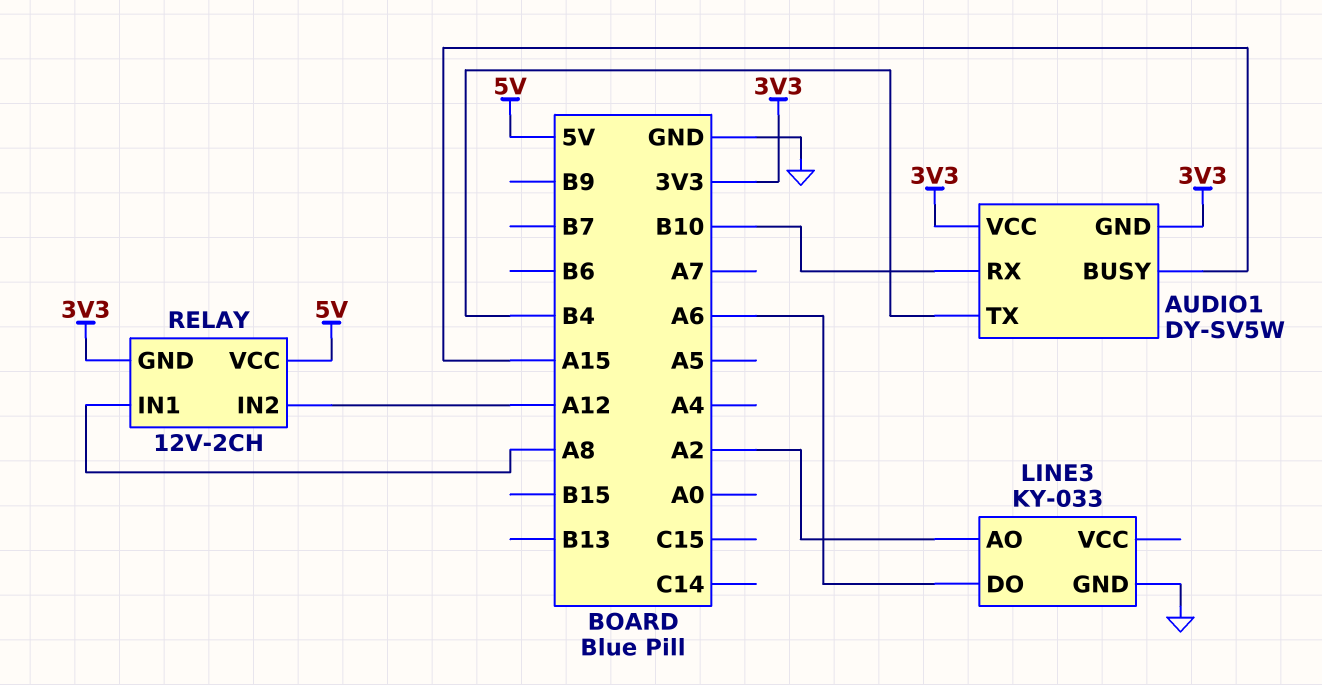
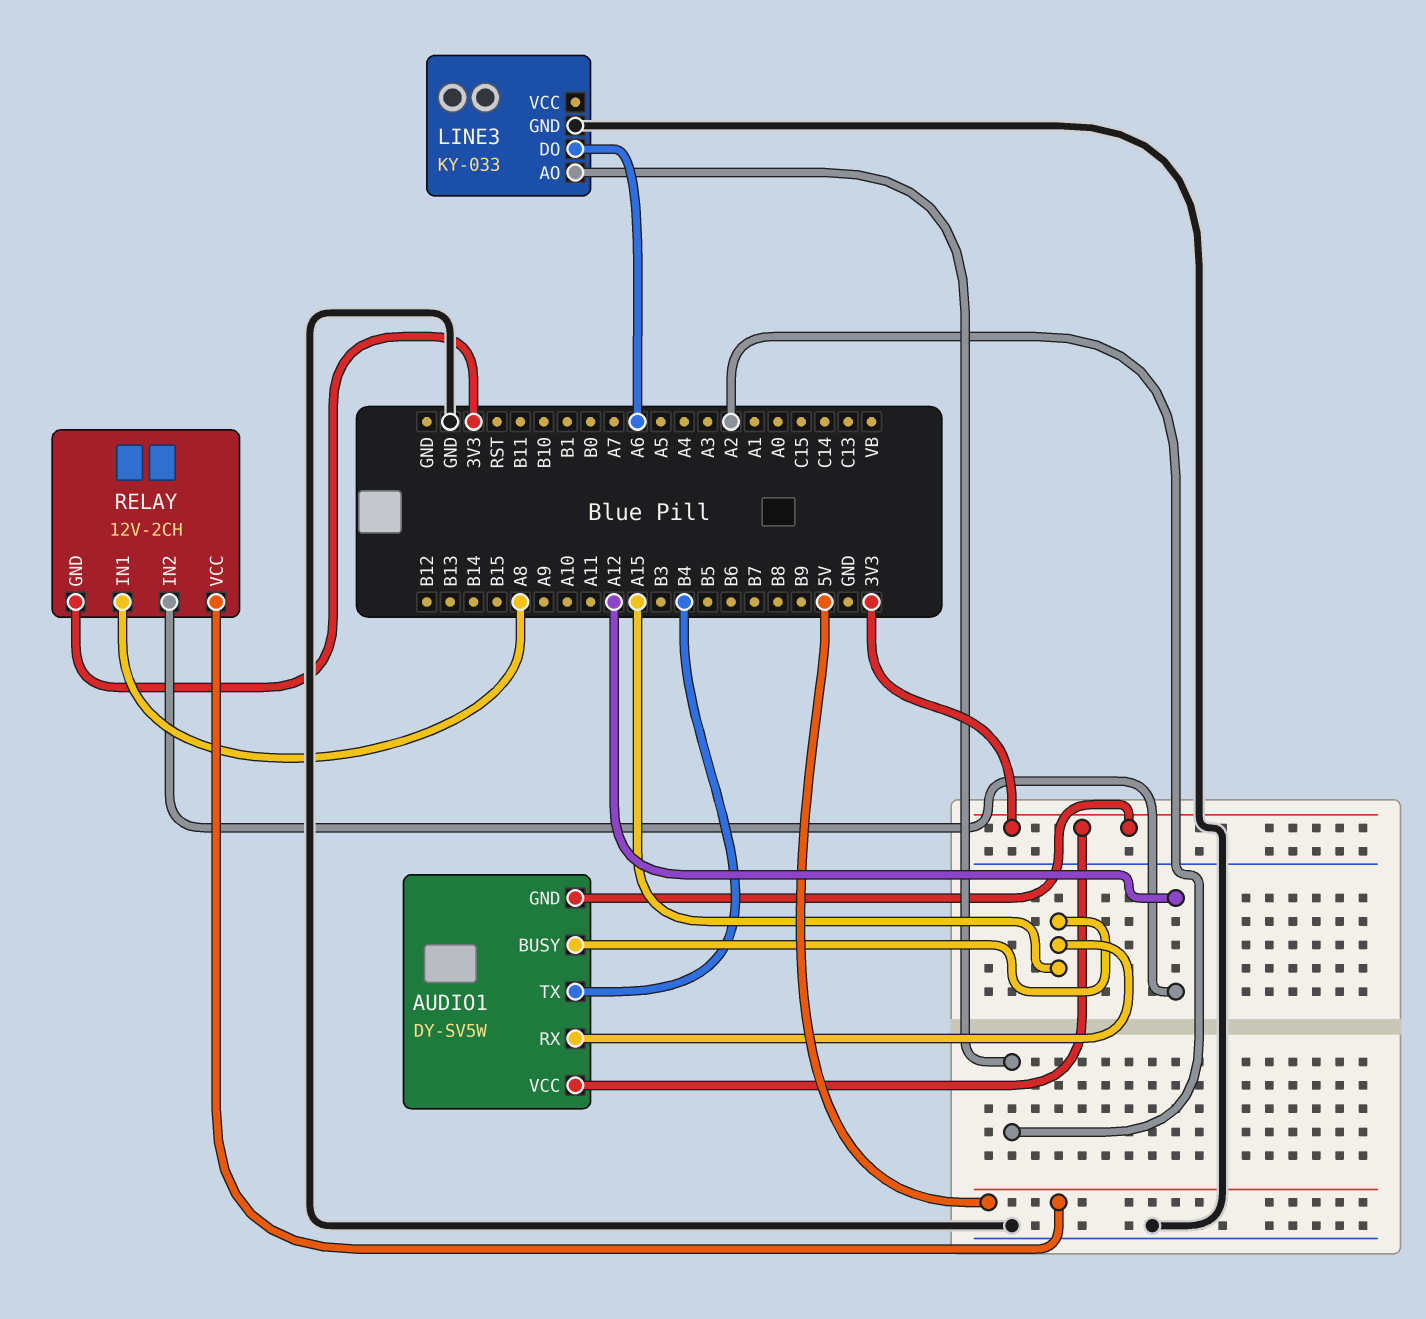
AUDIO1 pin RX: B10 -> A15

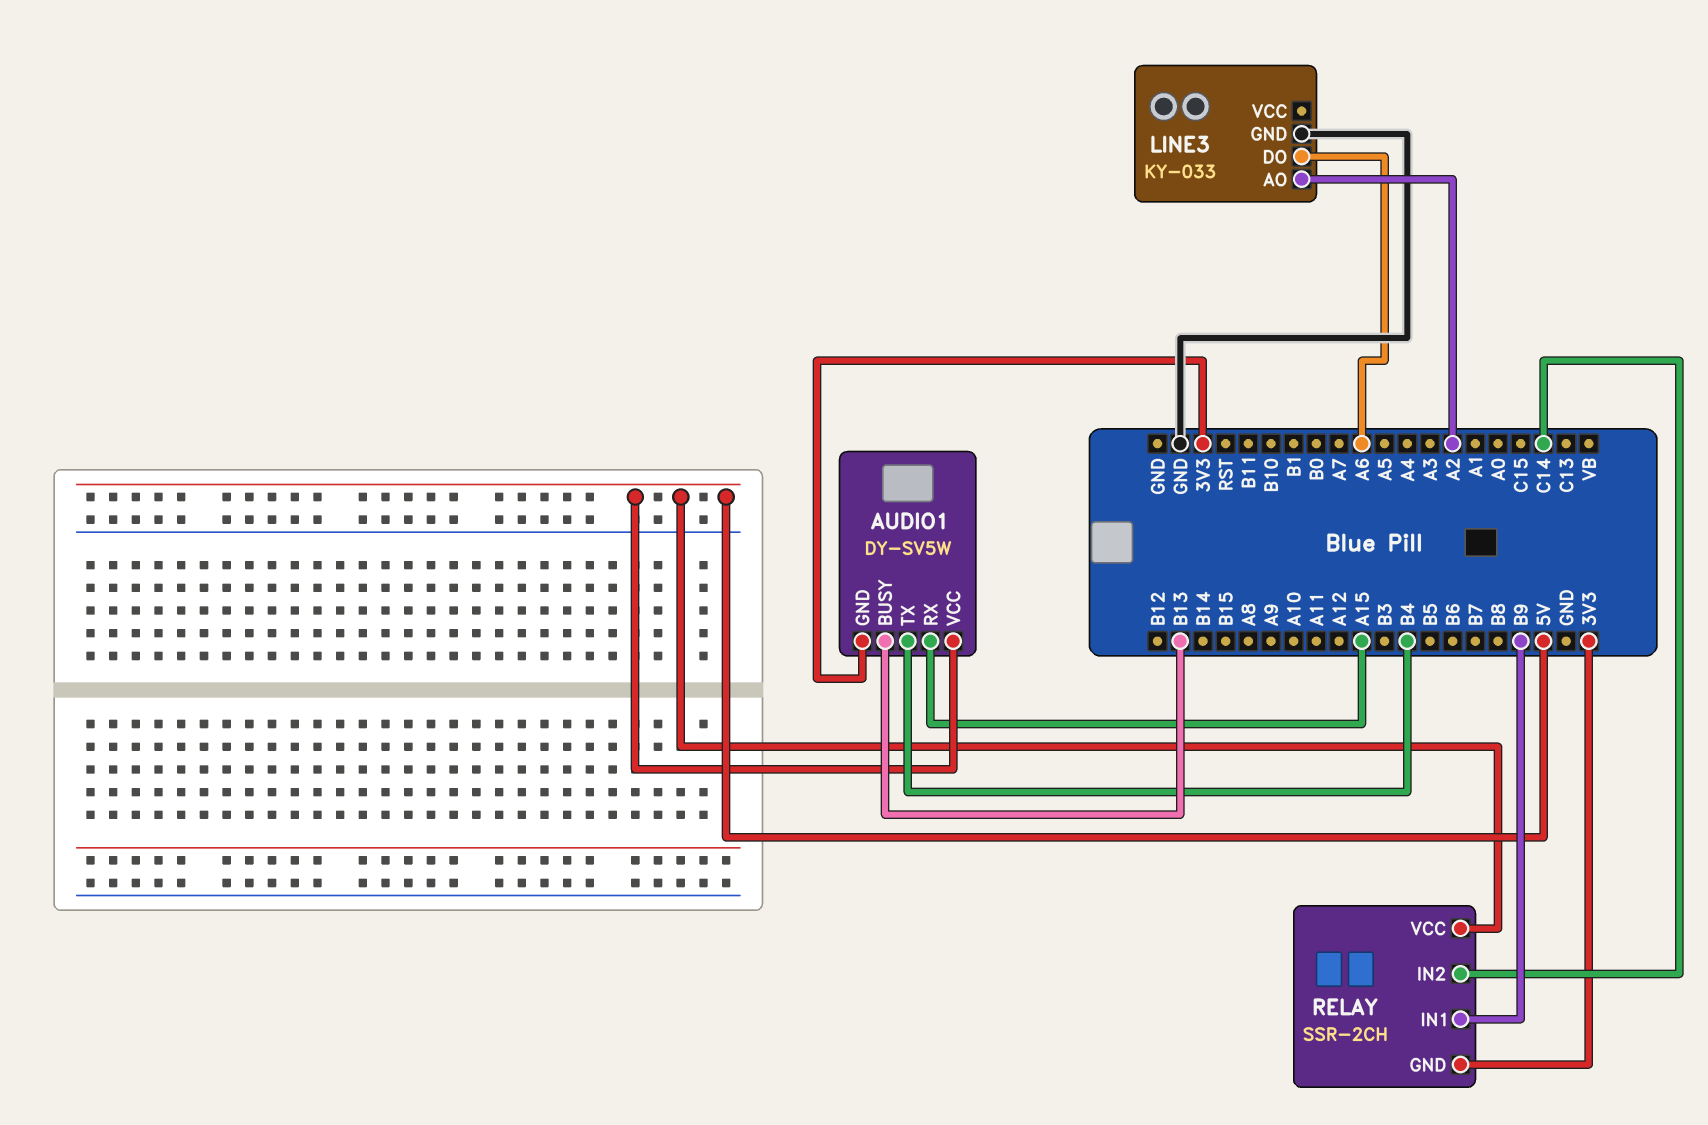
AUDIO1 pin BUSY: A15 -> B13
AUDIO1 pin VCC: 3V3 -> 5V
RELAY: 12V-2CH -> SSR-2CH
RELAY pin IN1: A8 -> B9
RELAY pin IN2: A12 -> C14

